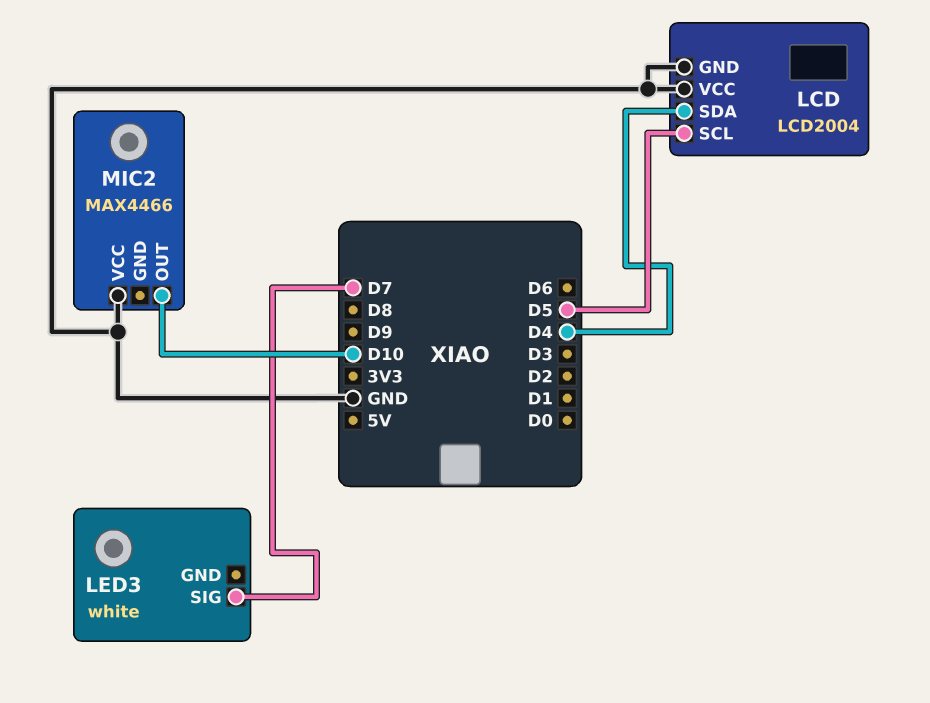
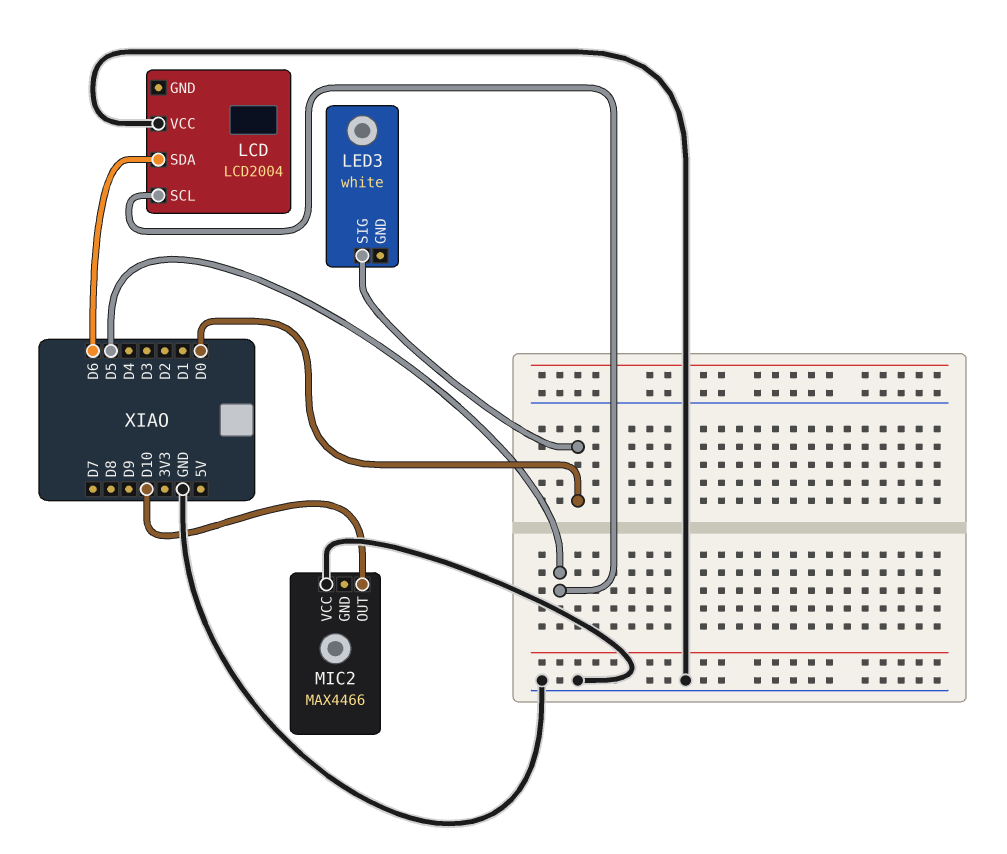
LCD pin GND: GND -> none
LCD pin SDA: D4 -> D6
LED3 pin SIG: D7 -> D0

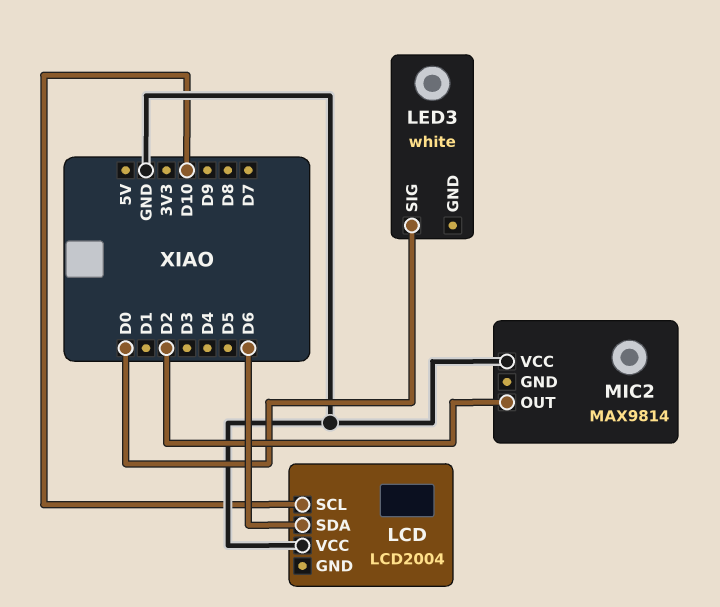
LCD pin SCL: D5 -> D10
MIC2: MAX4466 -> MAX9814
MIC2 pin OUT: D10 -> D2

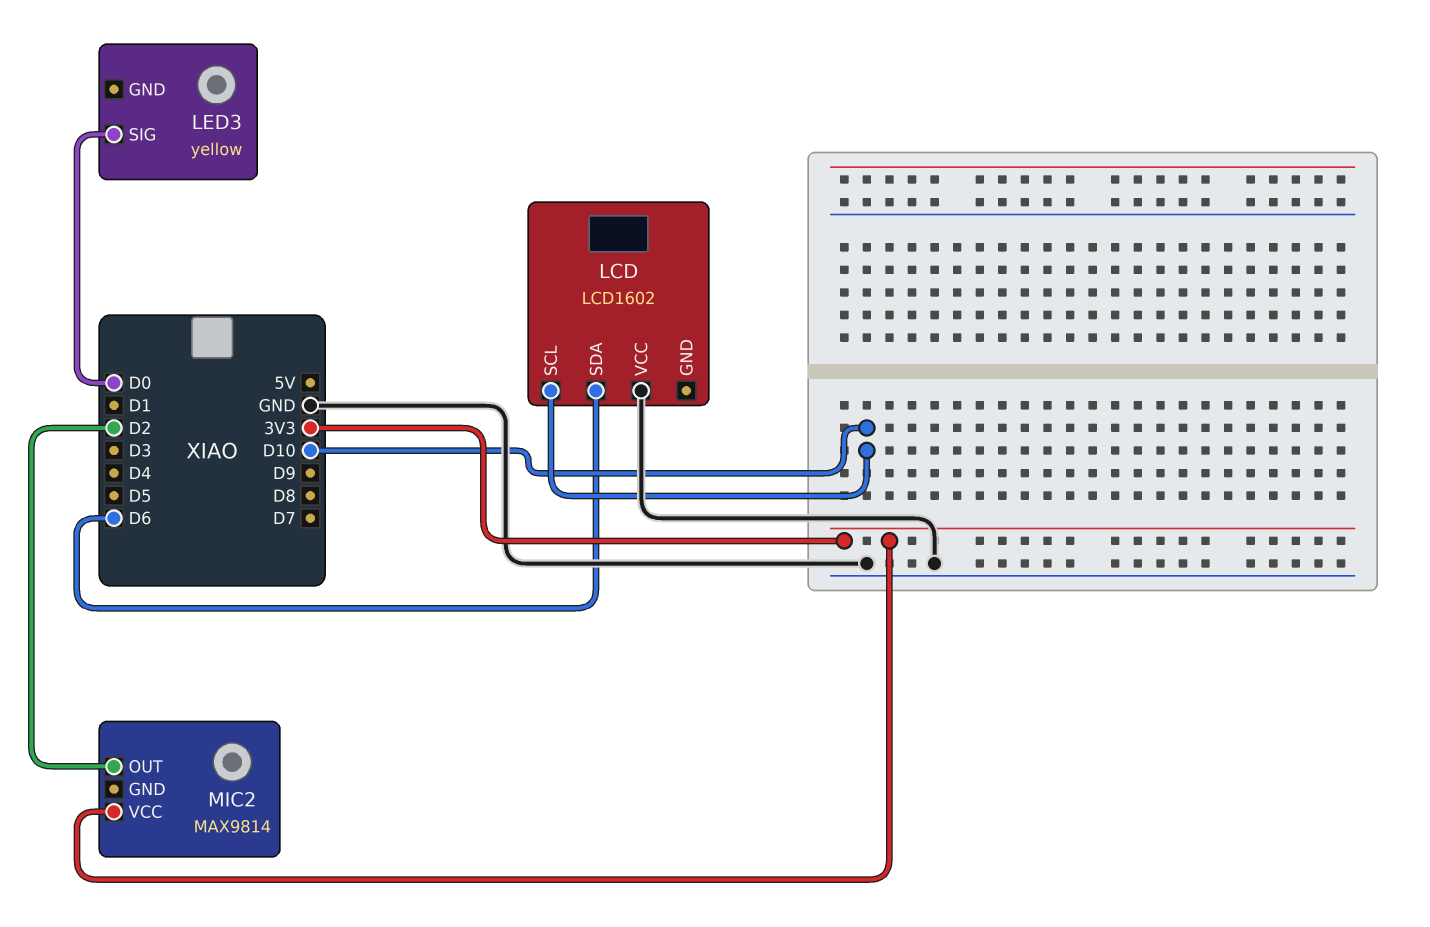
LCD: LCD2004 -> LCD1602
LED3: white -> yellow
MIC2 pin VCC: GND -> 3V3

